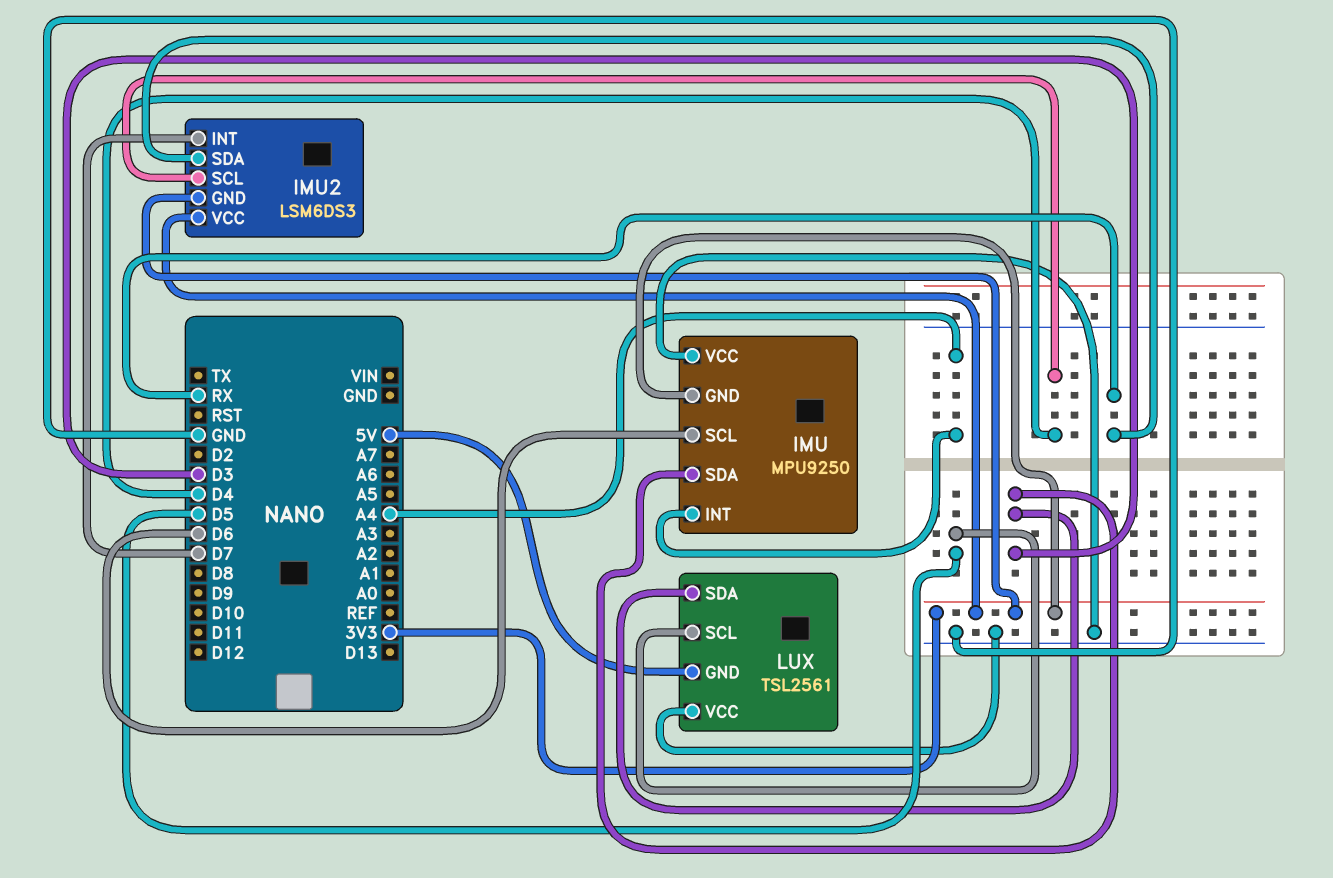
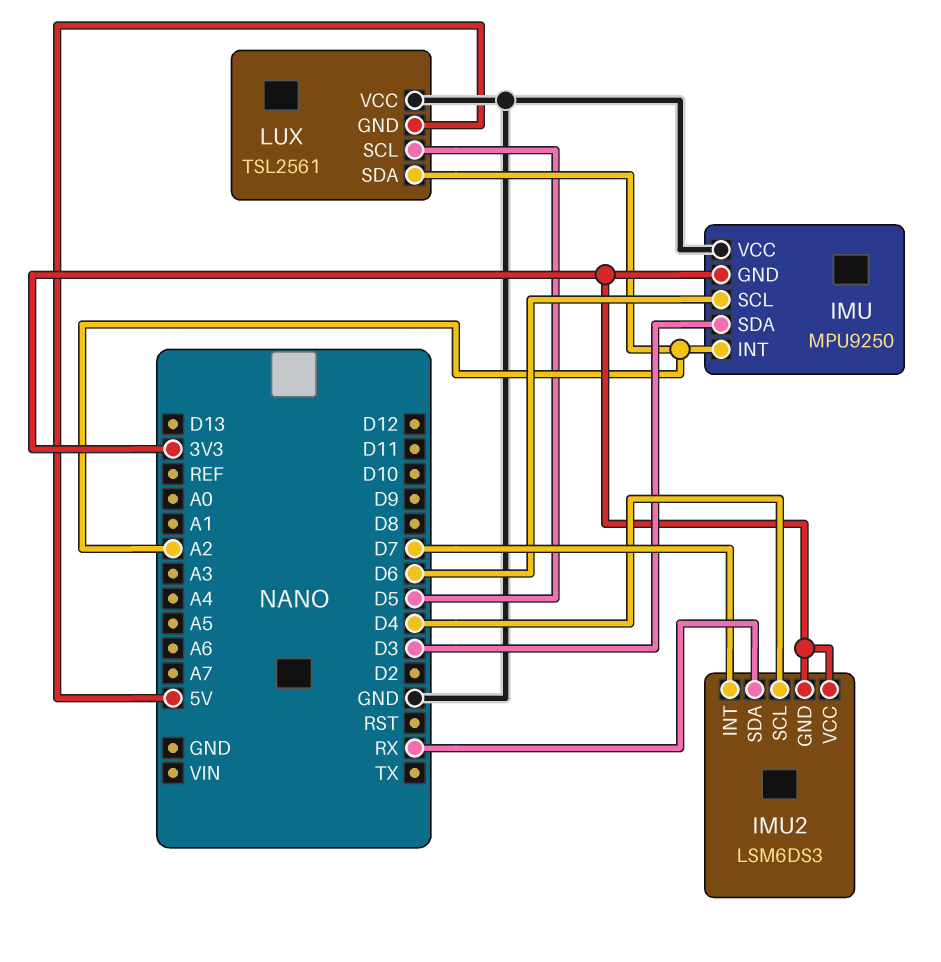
IMU pin INT: A4 -> A2
LUX pin SDA: D3 -> A2

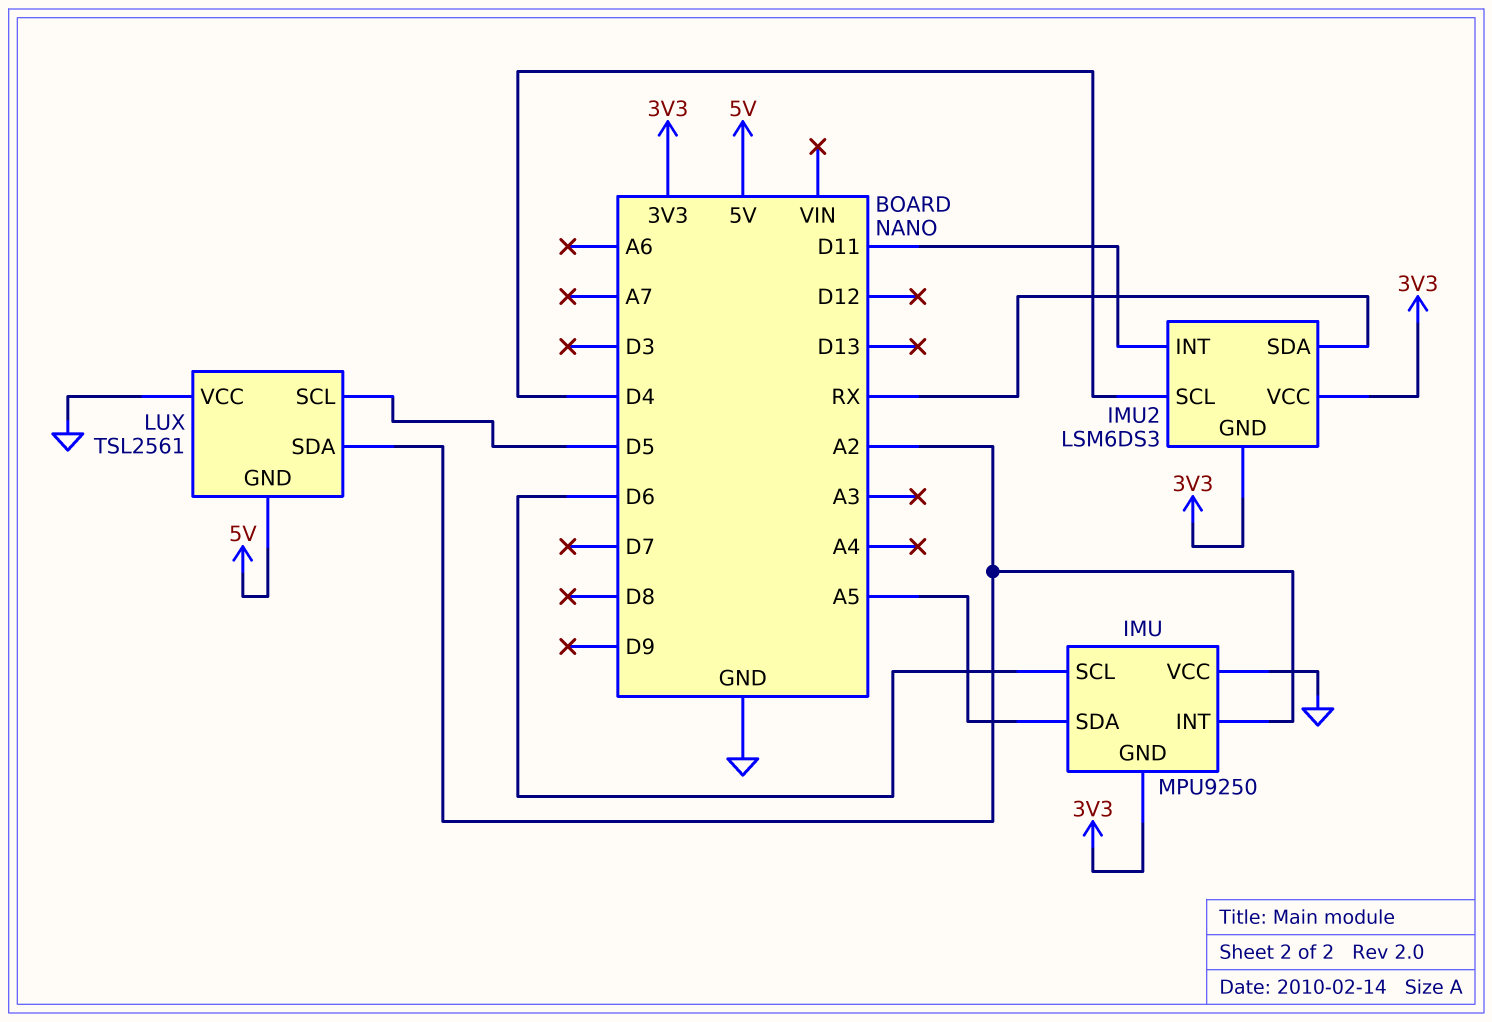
IMU pin SDA: D3 -> A5
IMU2 pin INT: D7 -> D11

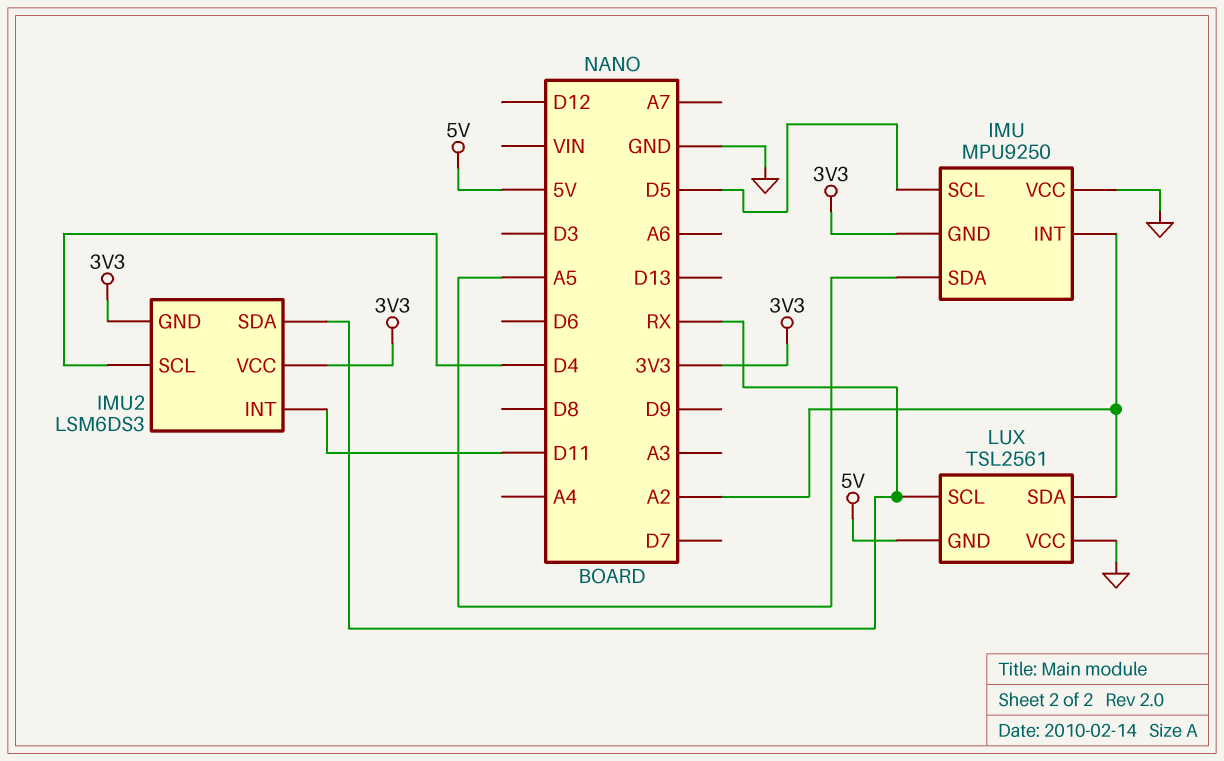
IMU pin SCL: D6 -> D5
LUX pin SCL: D5 -> RX

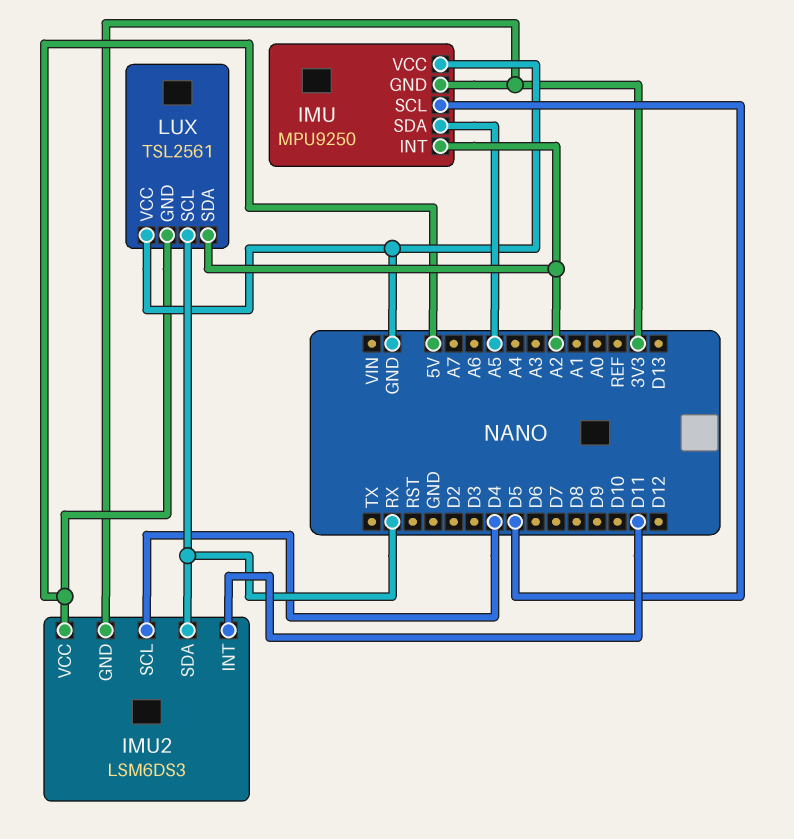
IMU2 pin VCC: 3V3 -> 5V

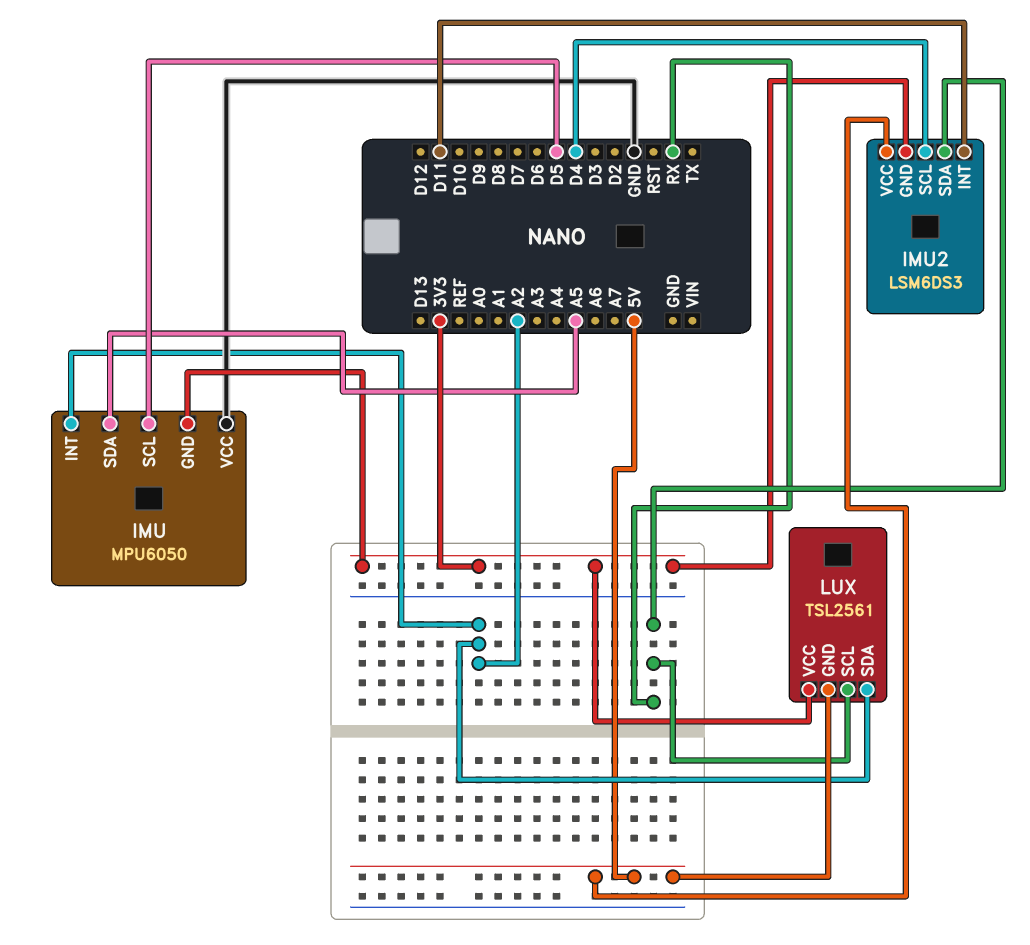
IMU: MPU9250 -> MPU6050
LUX pin VCC: GND -> 3V3

